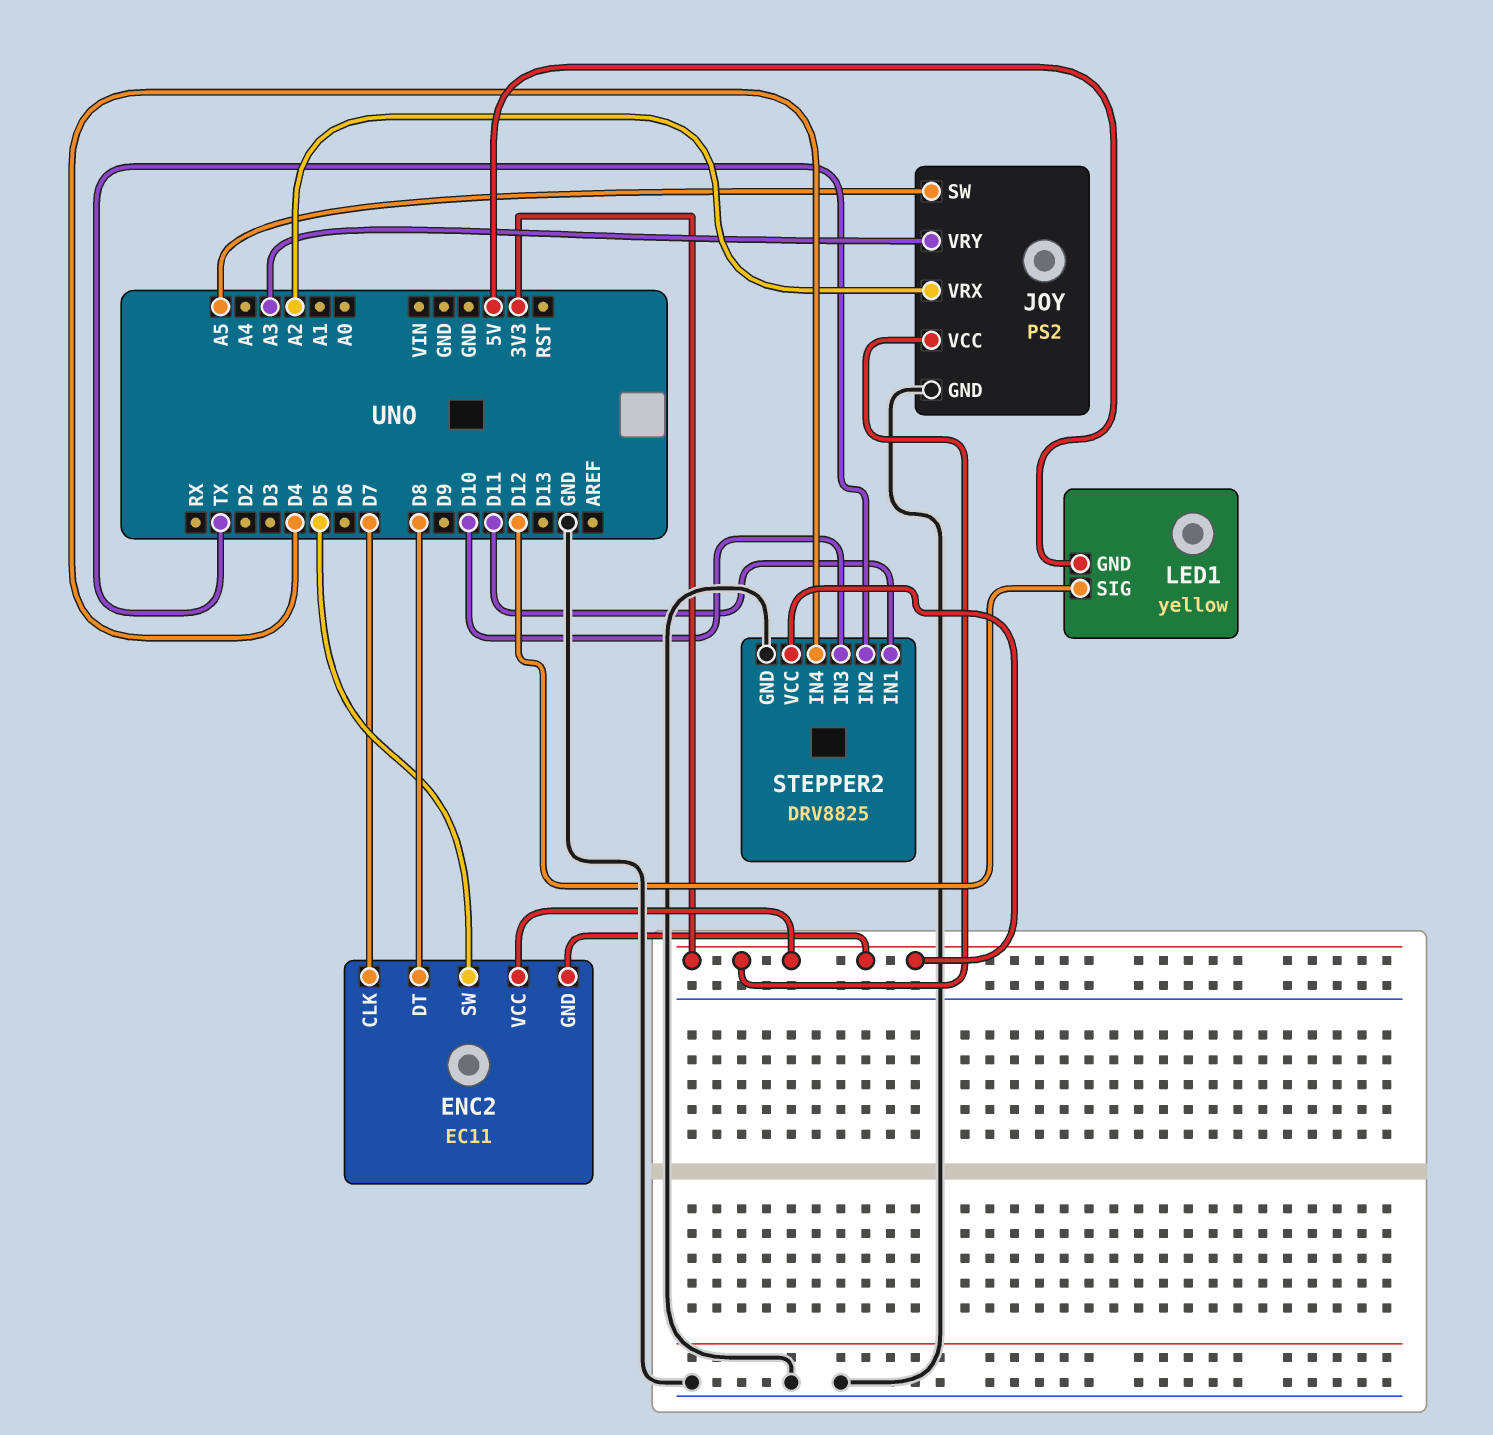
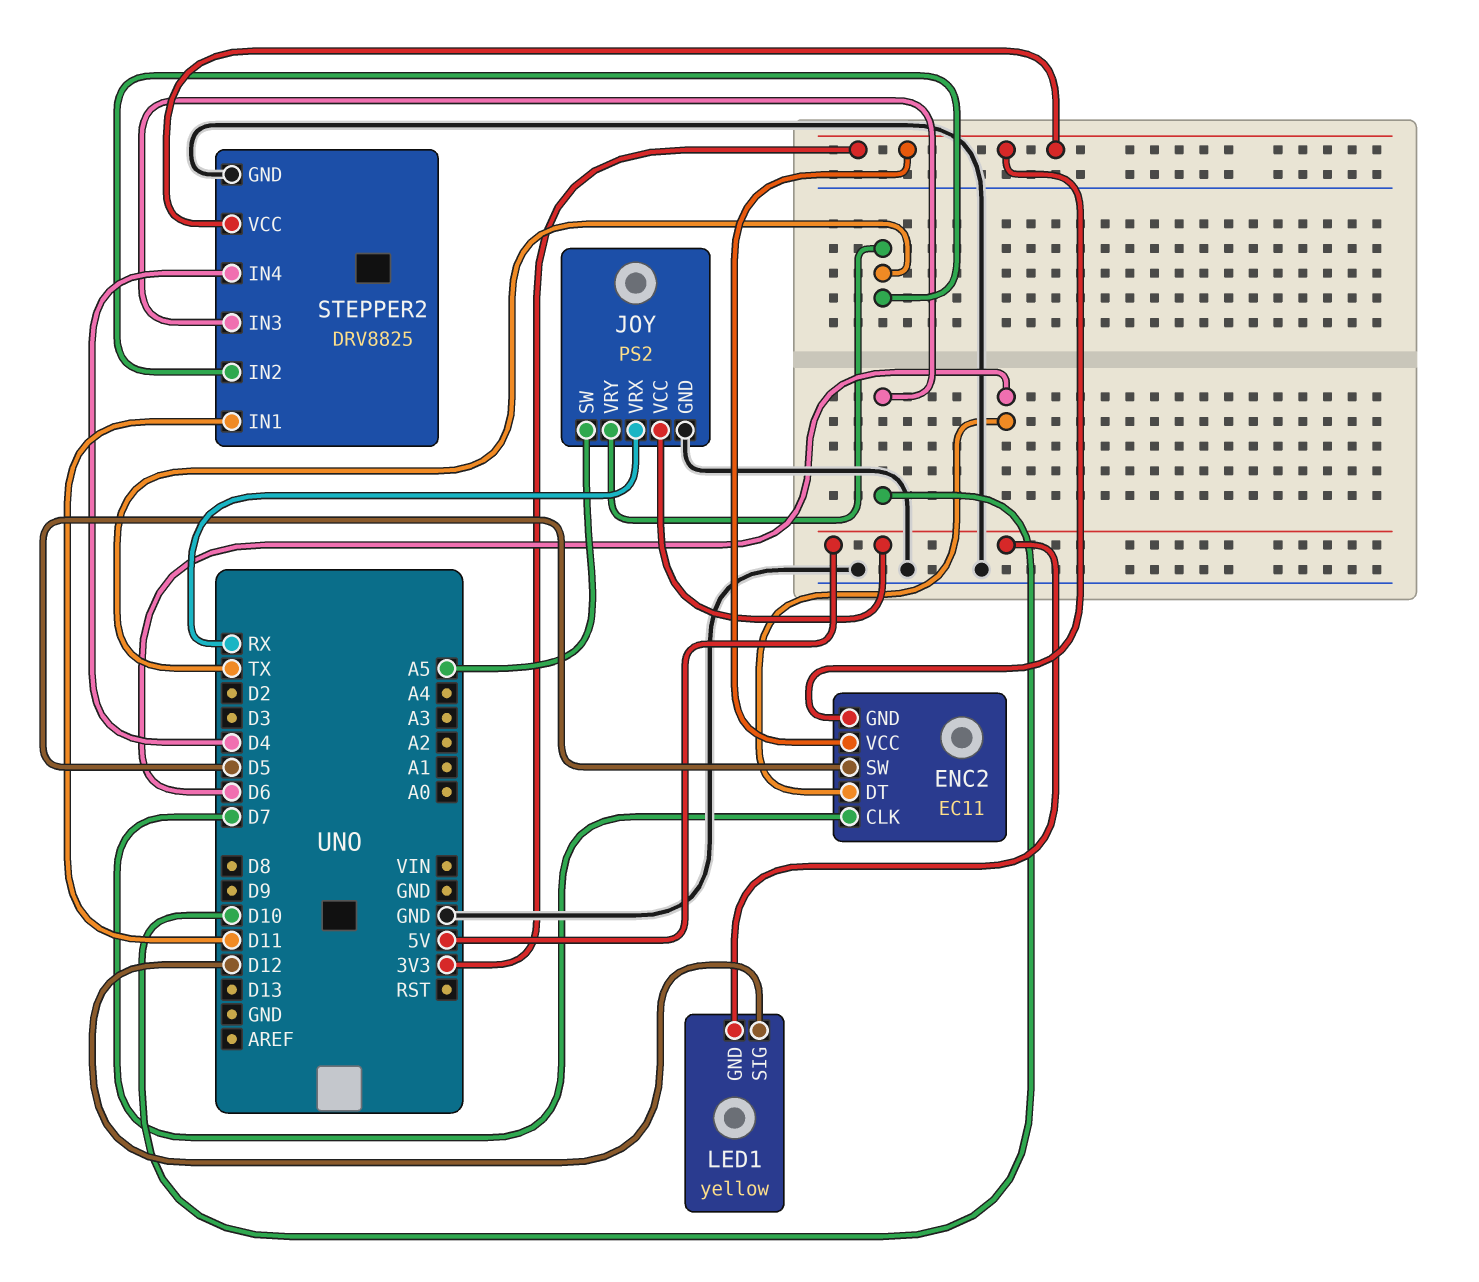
ENC2 pin DT: D8 -> D6
JOY pin VCC: 3V3 -> 5V
JOY pin VRX: A2 -> RX
JOY pin VRY: A3 -> TX

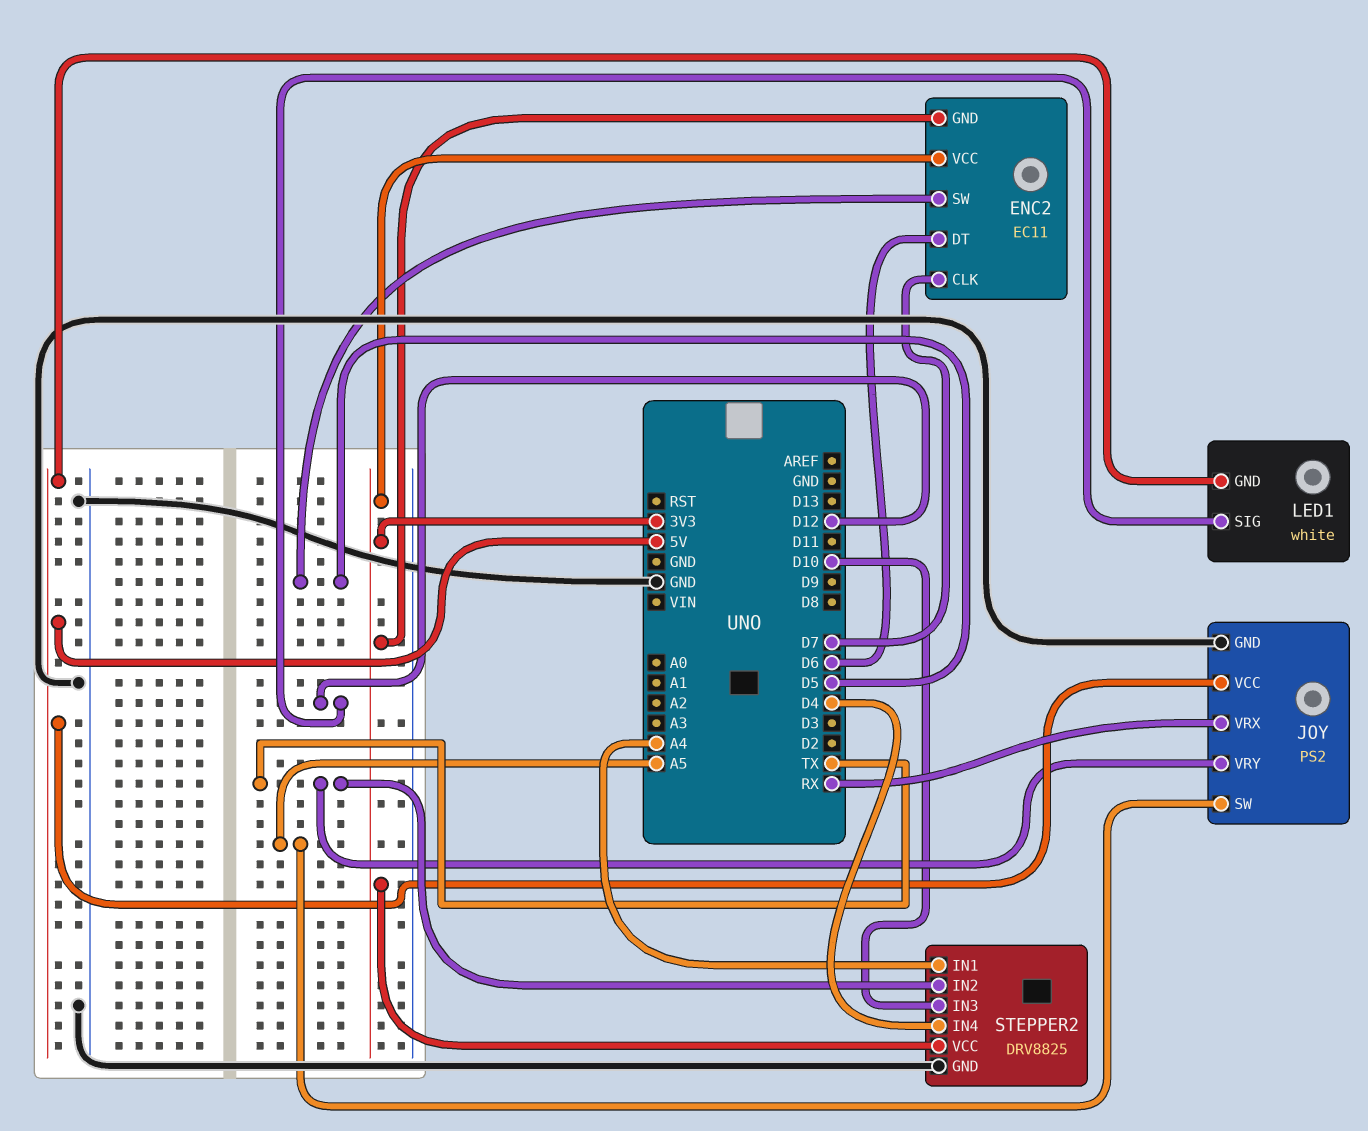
LED1: yellow -> white
STEPPER2 pin IN1: D11 -> A4

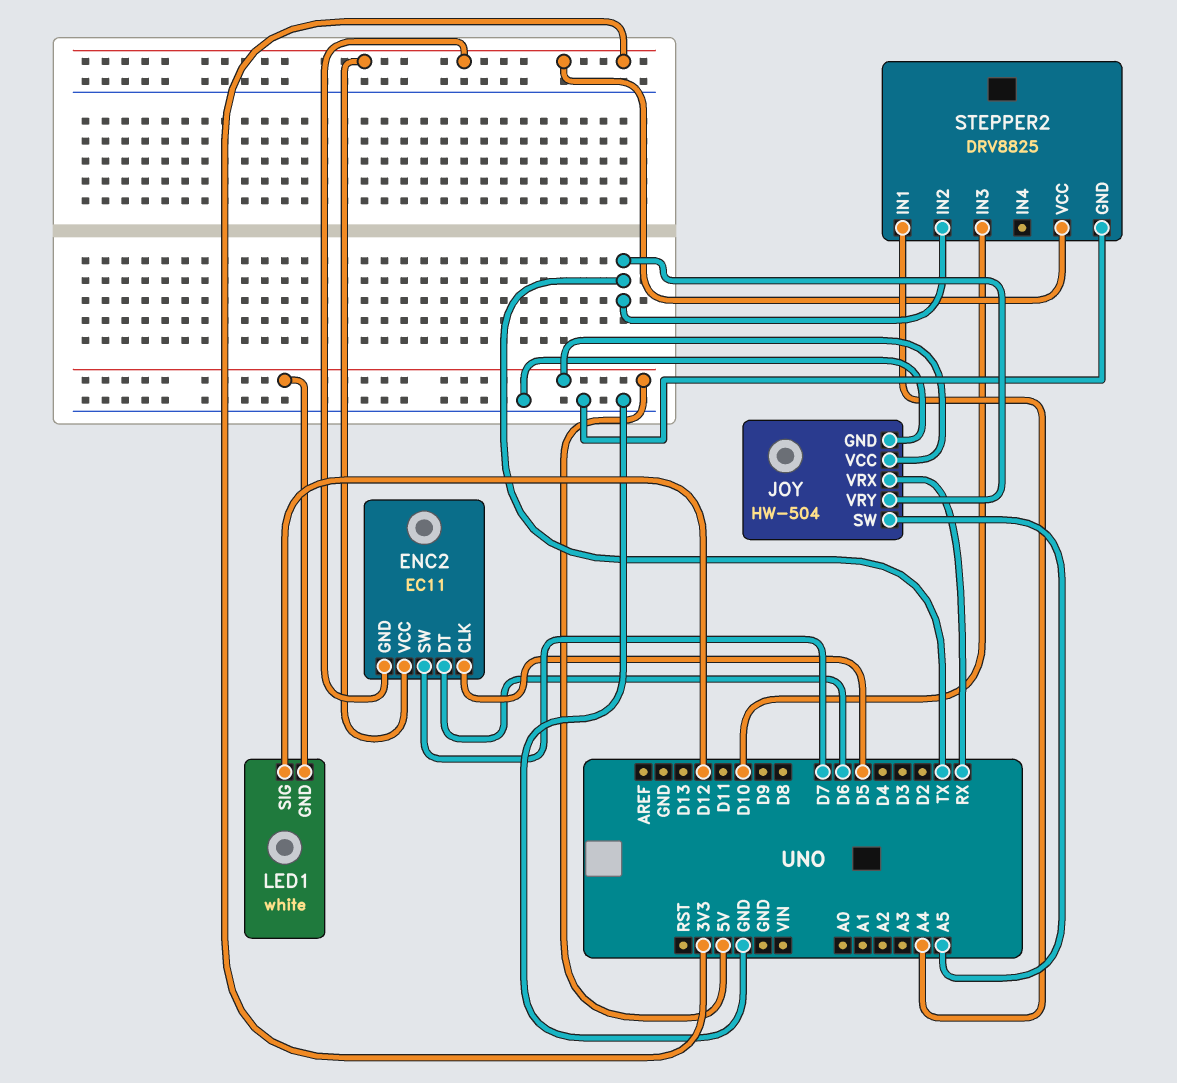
ENC2 pin CLK: D7 -> D5
ENC2 pin SW: D5 -> D7
JOY: PS2 -> HW-504
STEPPER2 pin IN4: D4 -> none

